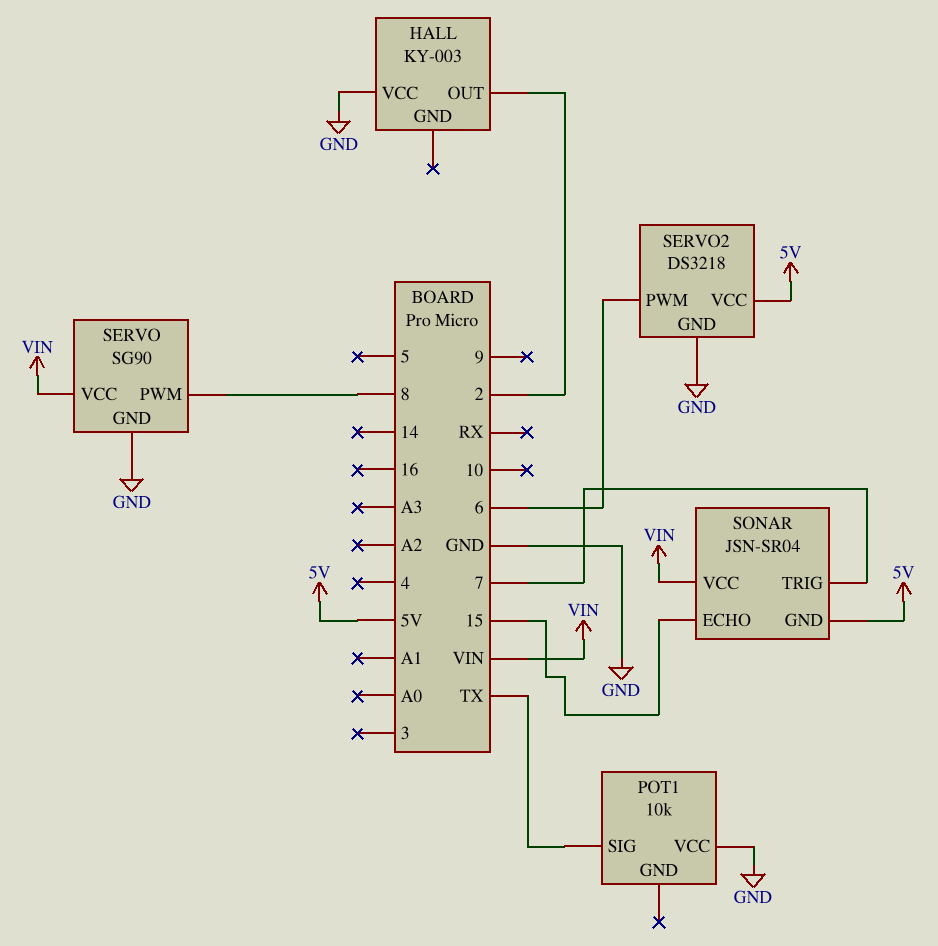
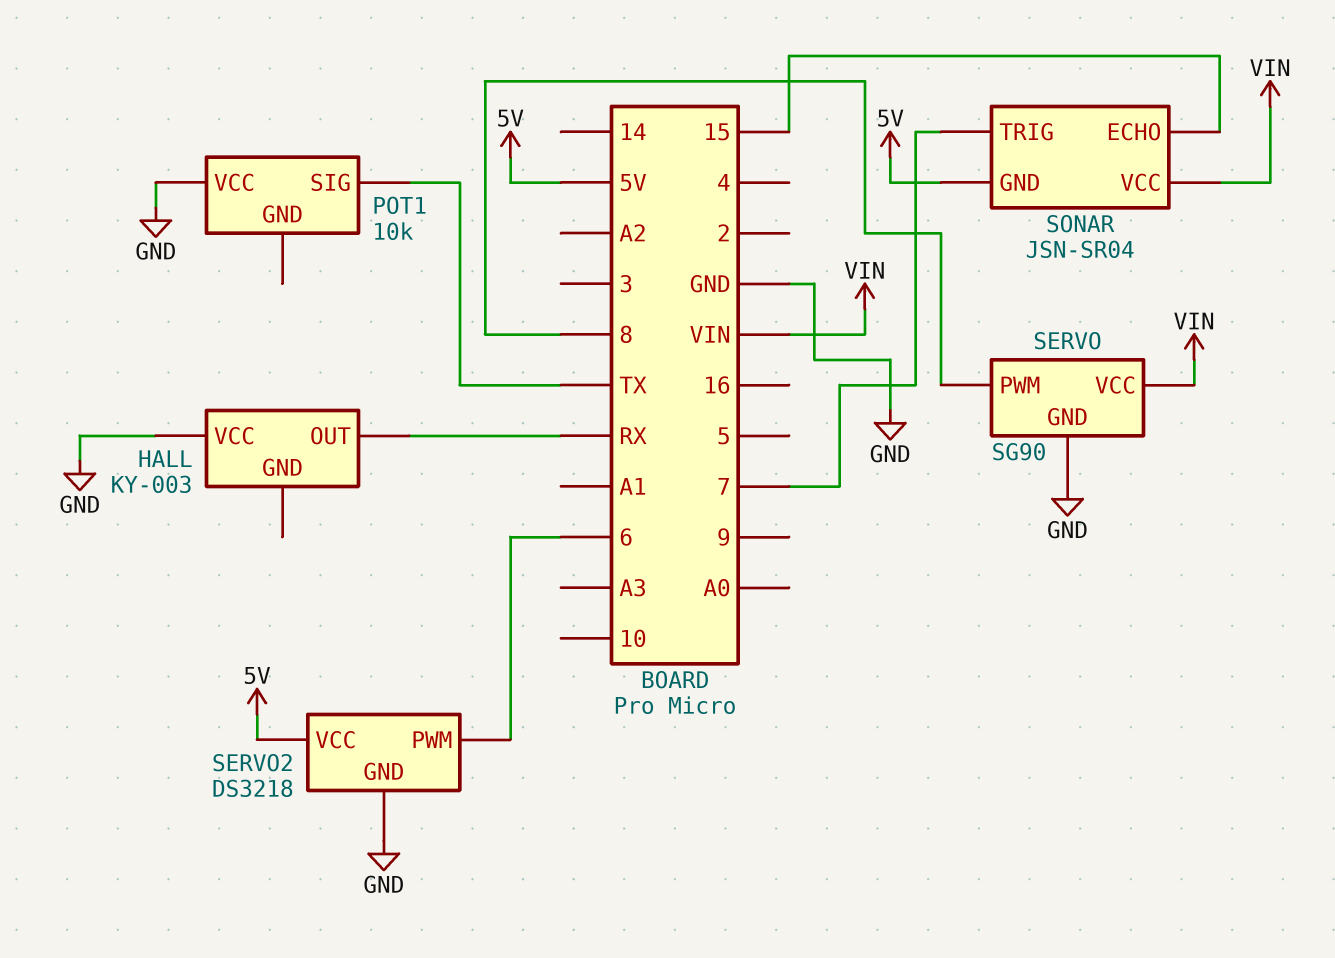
HALL pin OUT: 2 -> RX

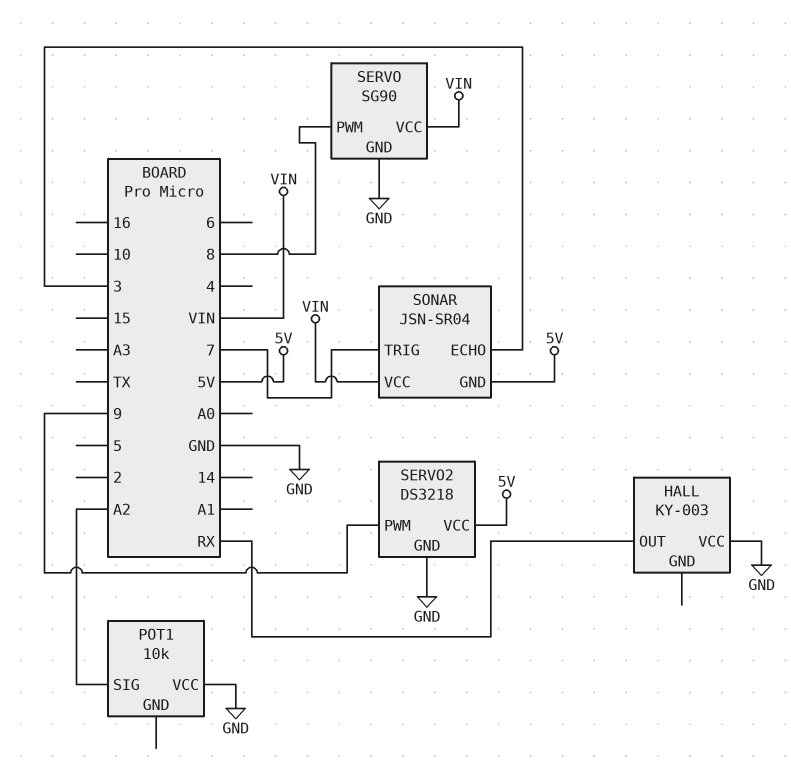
POT1 pin SIG: TX -> A2
SERVO2 pin PWM: 6 -> 9
SONAR pin ECHO: 15 -> 3

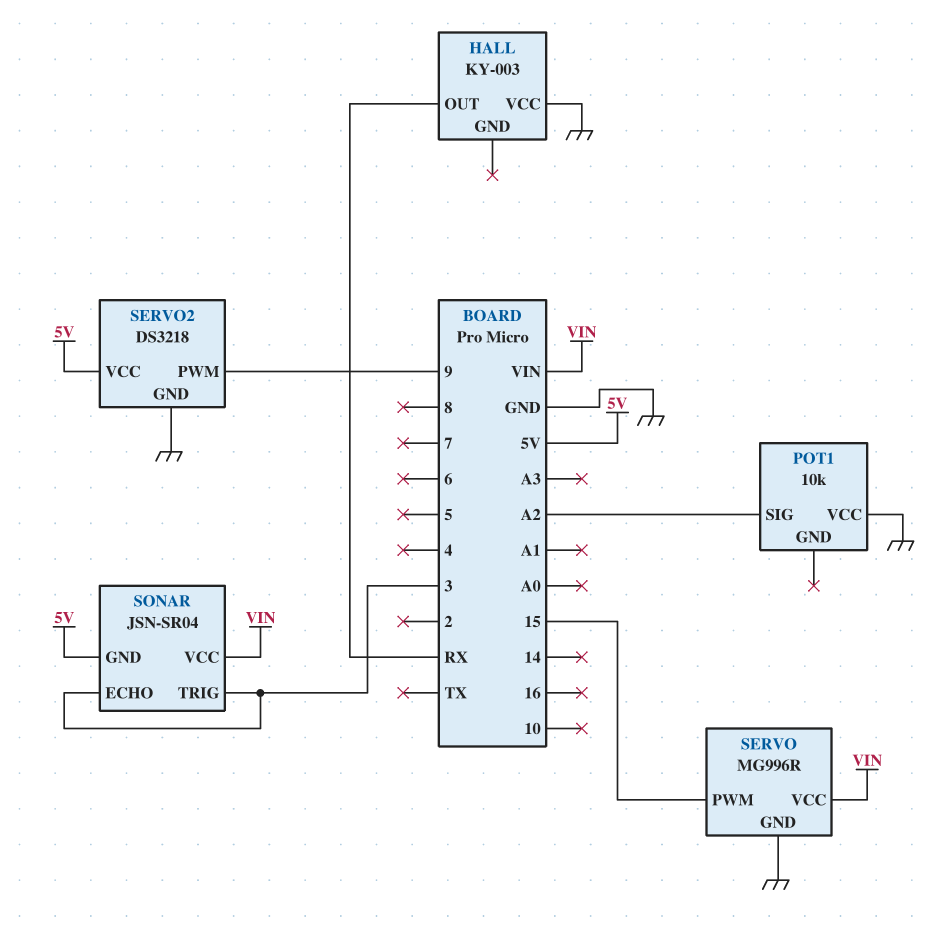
SERVO: SG90 -> MG996R
SERVO pin PWM: 8 -> 15
SONAR pin TRIG: 7 -> 3

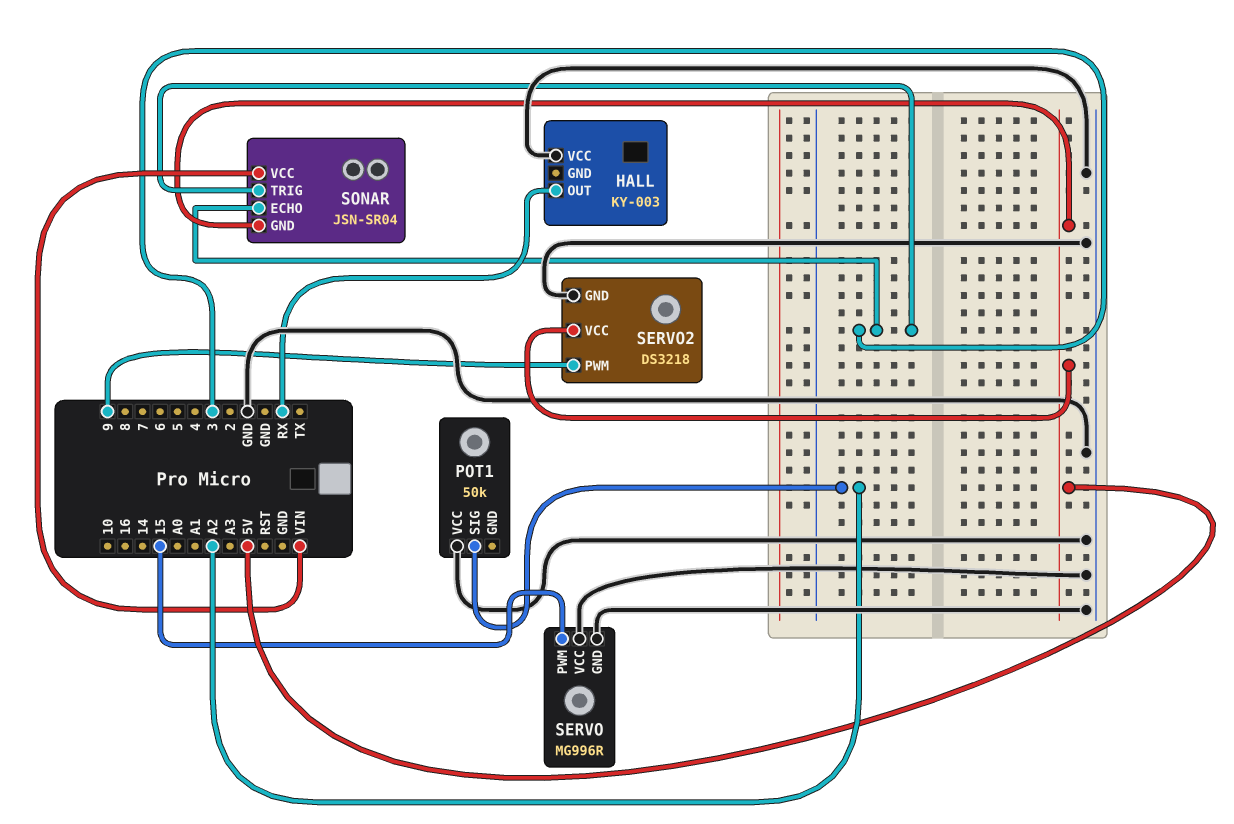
POT1: 10k -> 50k
SERVO pin VCC: VIN -> GND

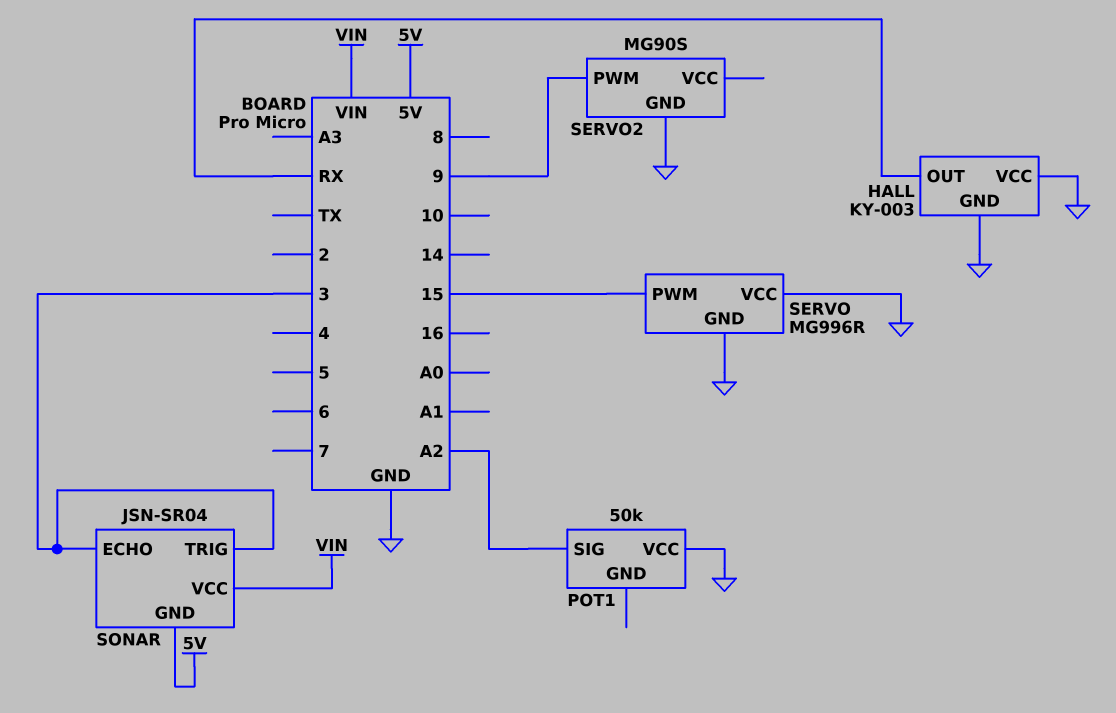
HALL pin GND: none -> GND
SERVO2: DS3218 -> MG90S
SERVO2 pin VCC: 5V -> none

